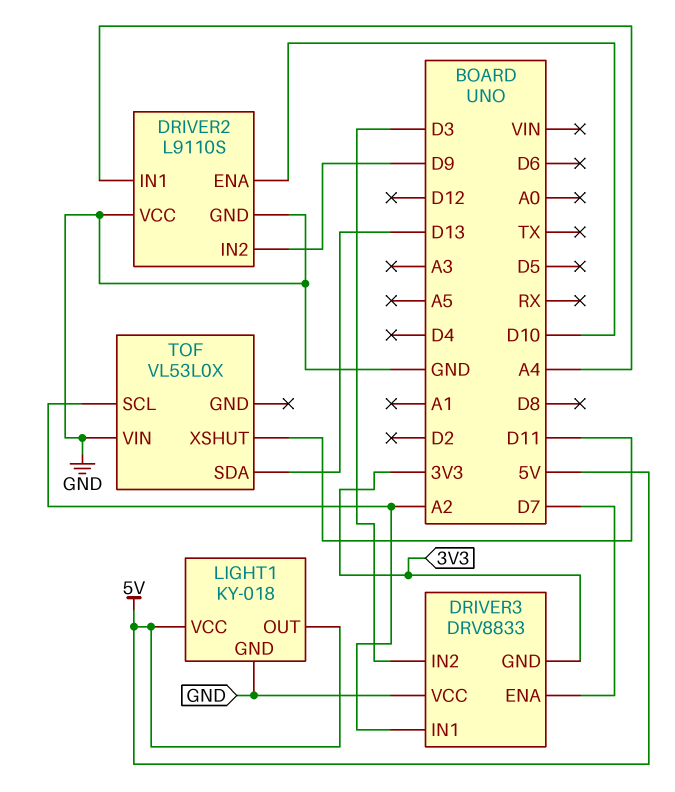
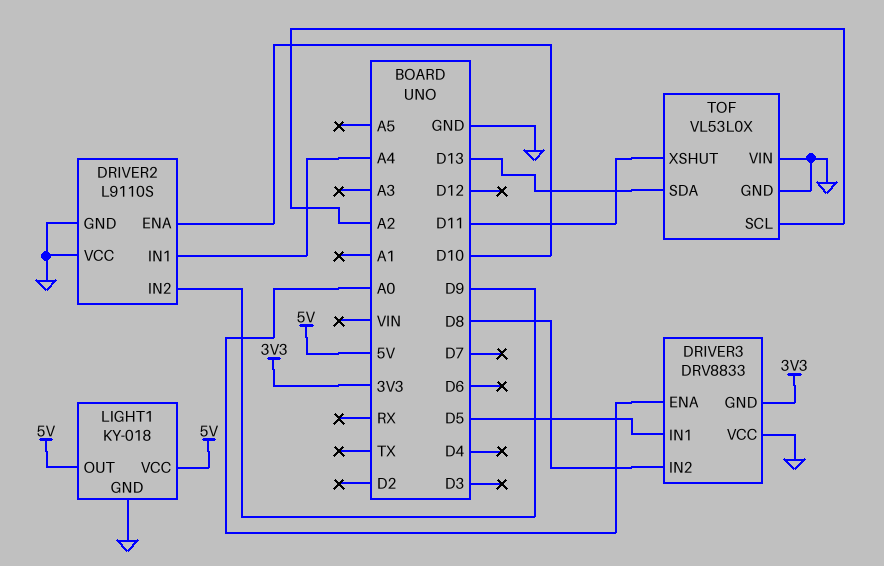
DRIVER3 pin ENA: D7 -> A0
DRIVER3 pin IN1: A2 -> D5
DRIVER3 pin IN2: D3 -> D8
TOF pin GND: none -> GND

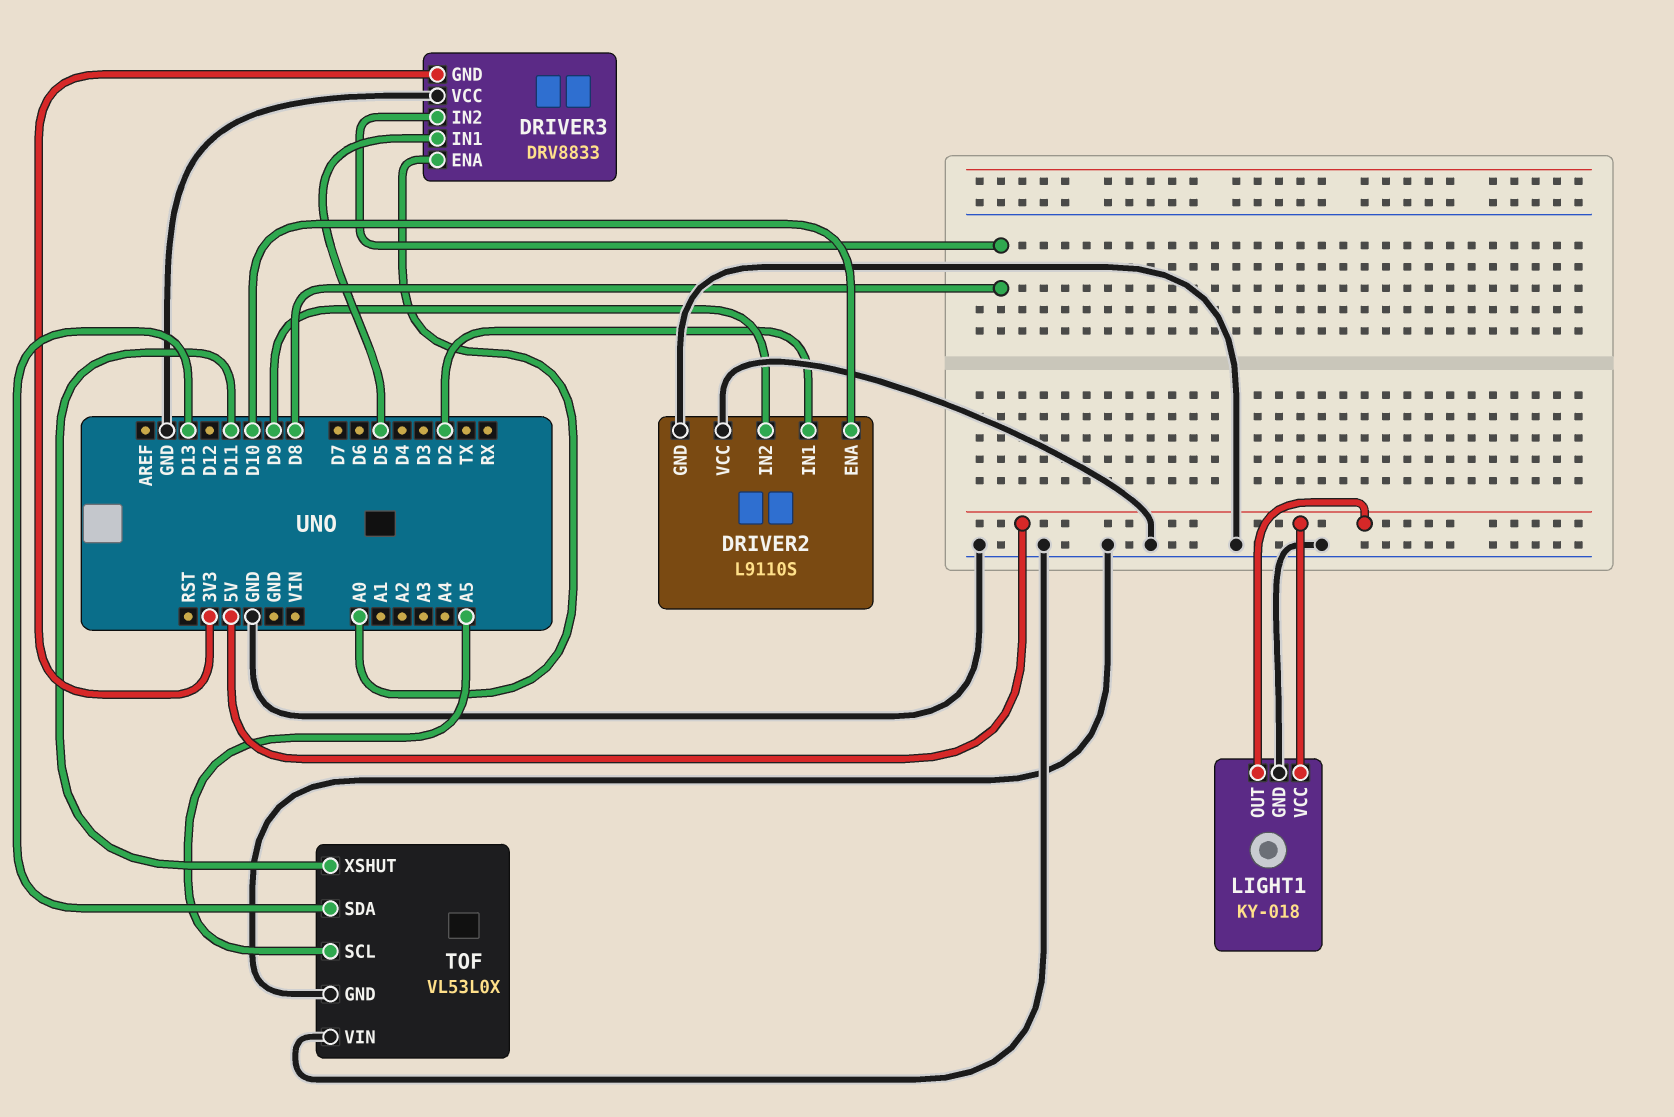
DRIVER2 pin IN1: A4 -> D2
TOF pin SCL: A2 -> A5

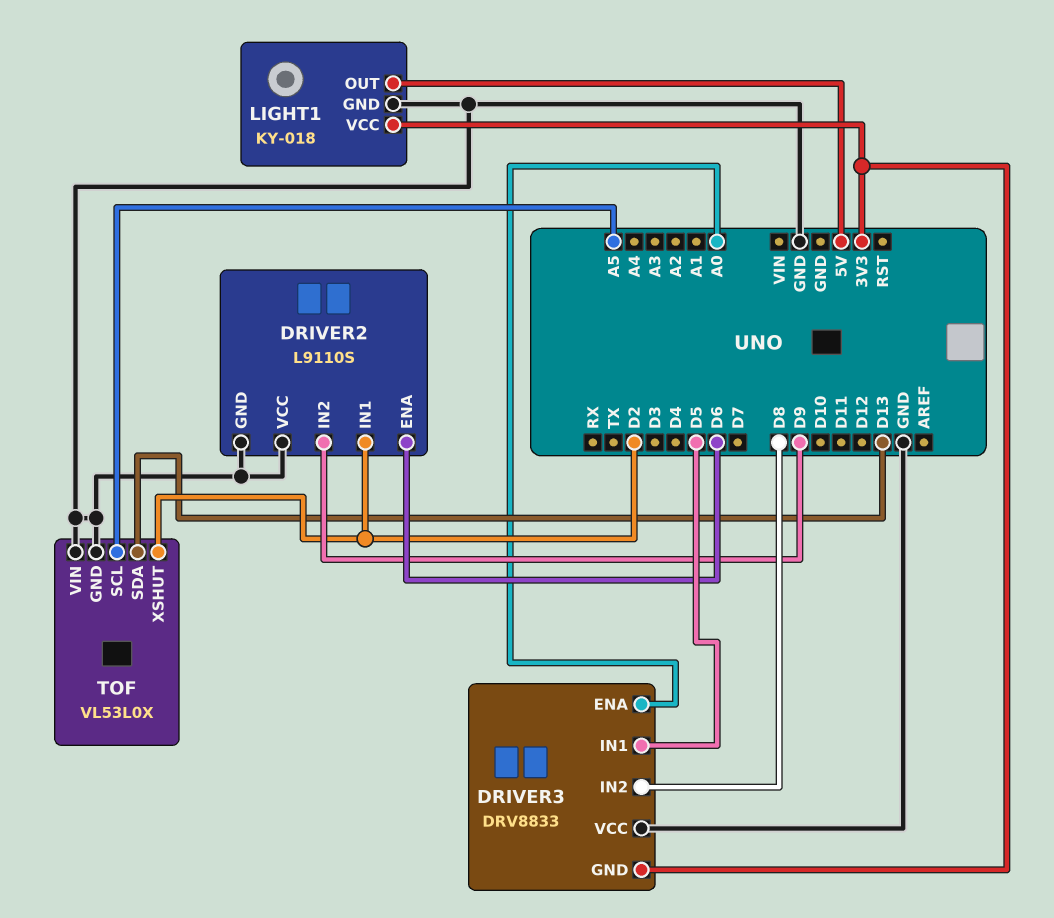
DRIVER2 pin ENA: D10 -> D6
LIGHT1 pin VCC: 5V -> 3V3
TOF pin XSHUT: D11 -> D2

